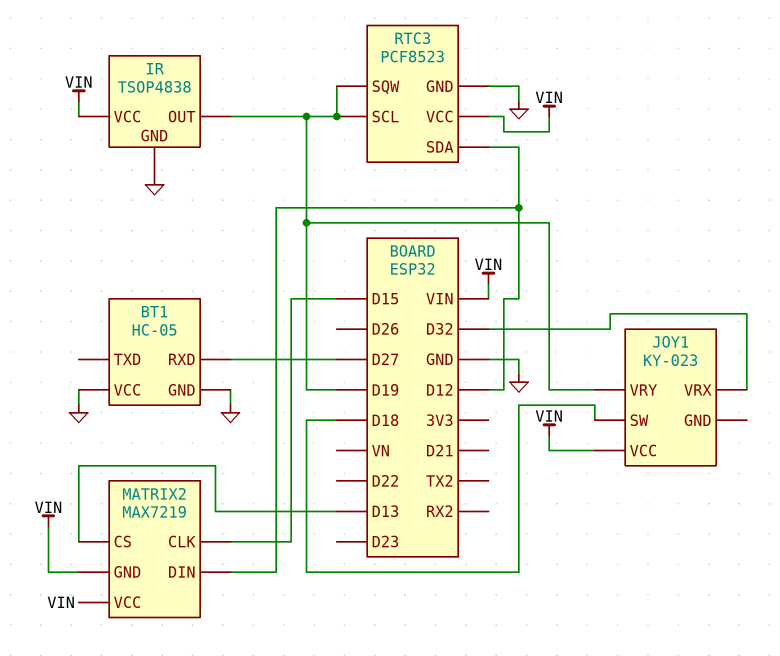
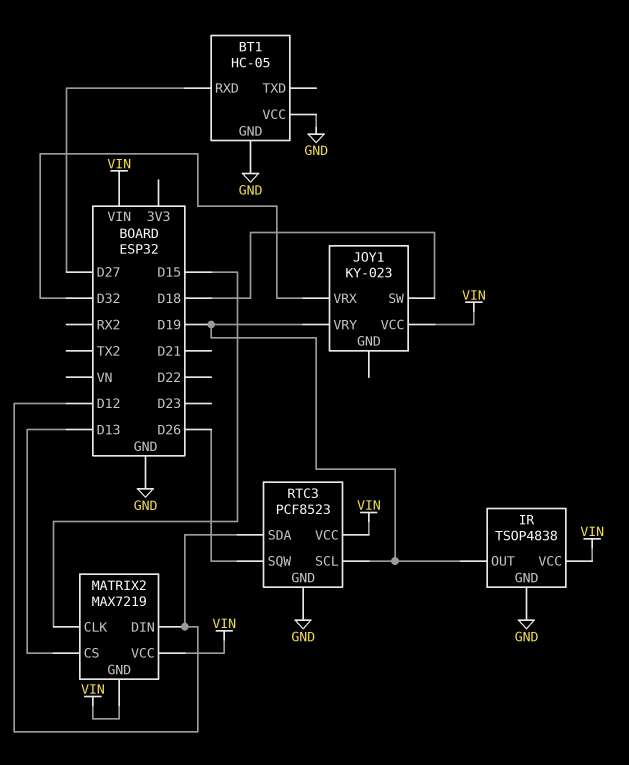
RTC3 pin SQW: D19 -> D26

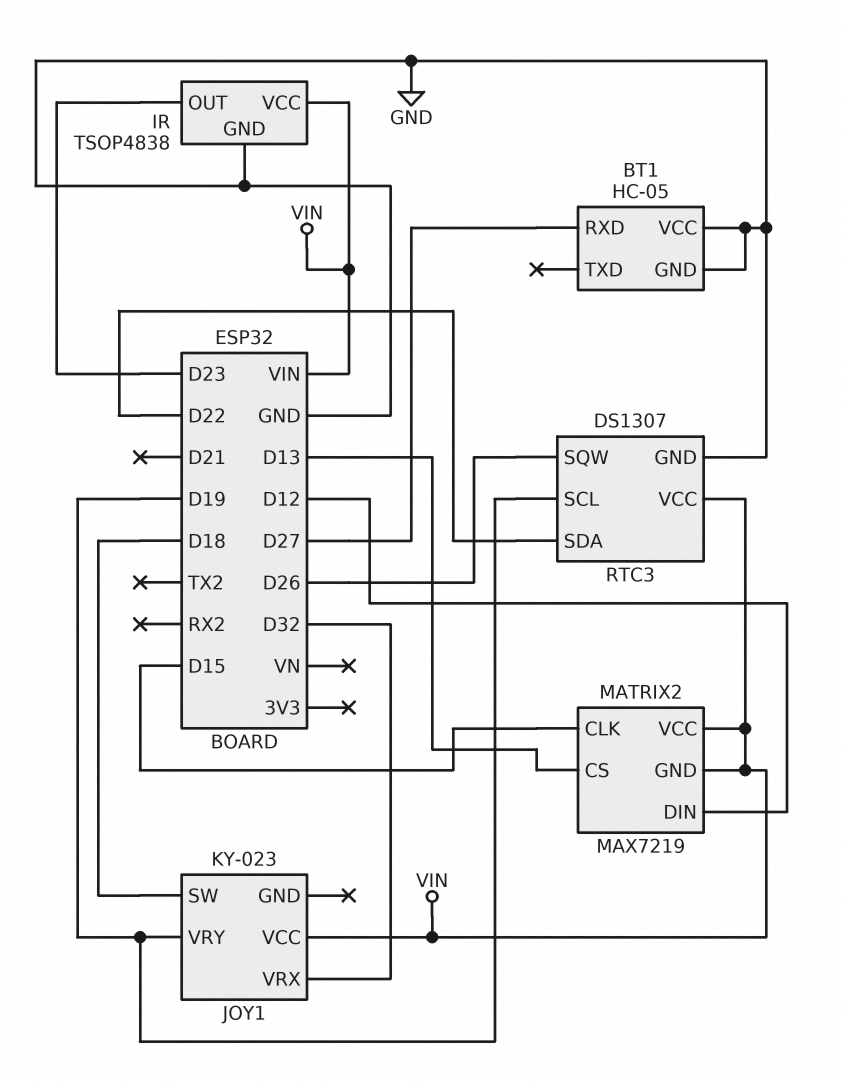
IR pin OUT: D19 -> D23
RTC3: PCF8523 -> DS1307
RTC3 pin SDA: D12 -> D22

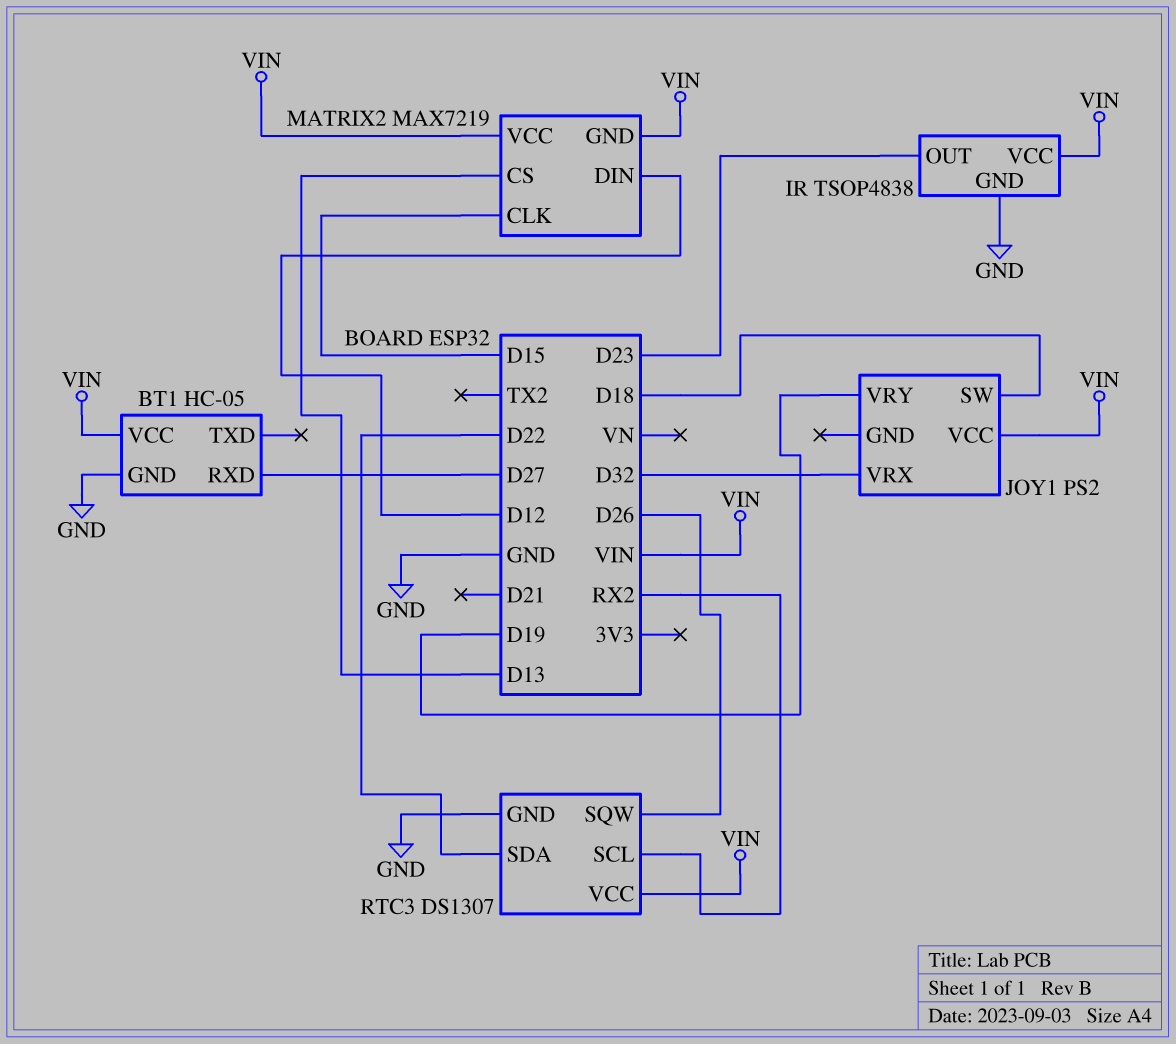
BT1 pin VCC: GND -> VIN
JOY1: KY-023 -> PS2
RTC3 pin SCL: D19 -> RX2

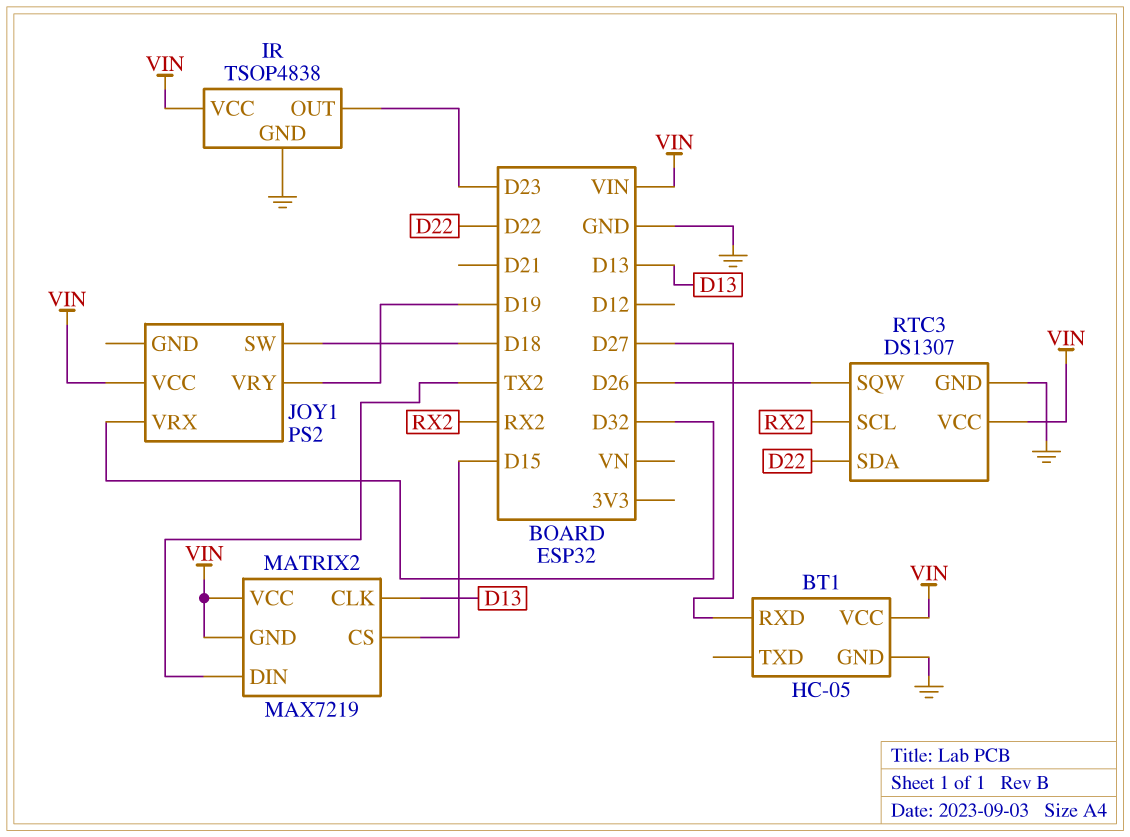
MATRIX2 pin CLK: D15 -> D13
MATRIX2 pin CS: D13 -> D15
MATRIX2 pin DIN: D12 -> TX2

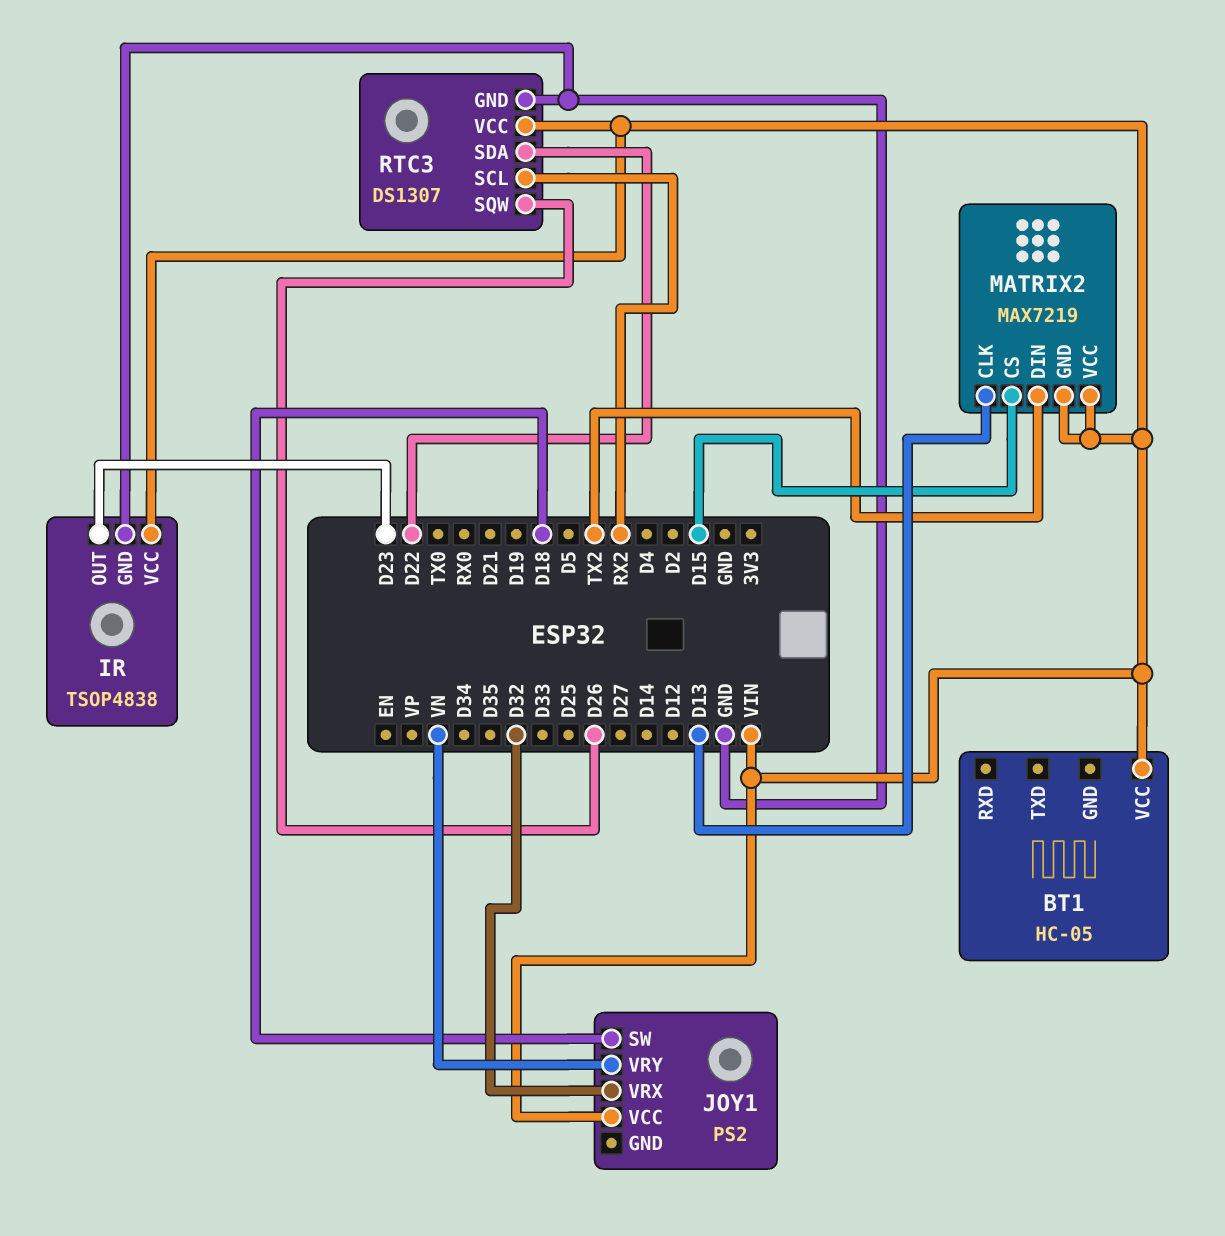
BT1 pin GND: GND -> none
BT1 pin RXD: D27 -> none
JOY1 pin VRY: D19 -> VN

